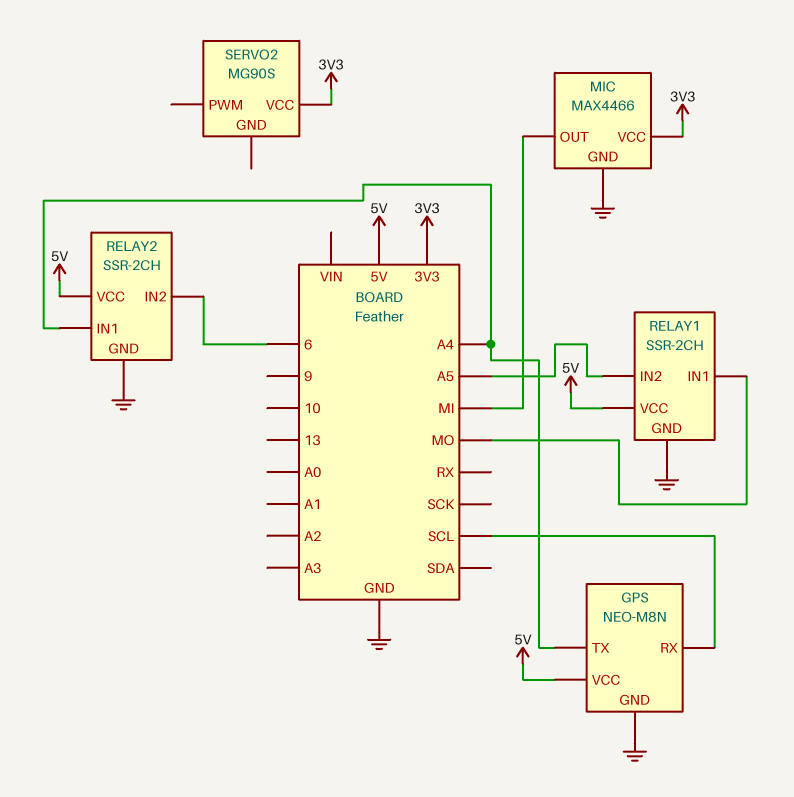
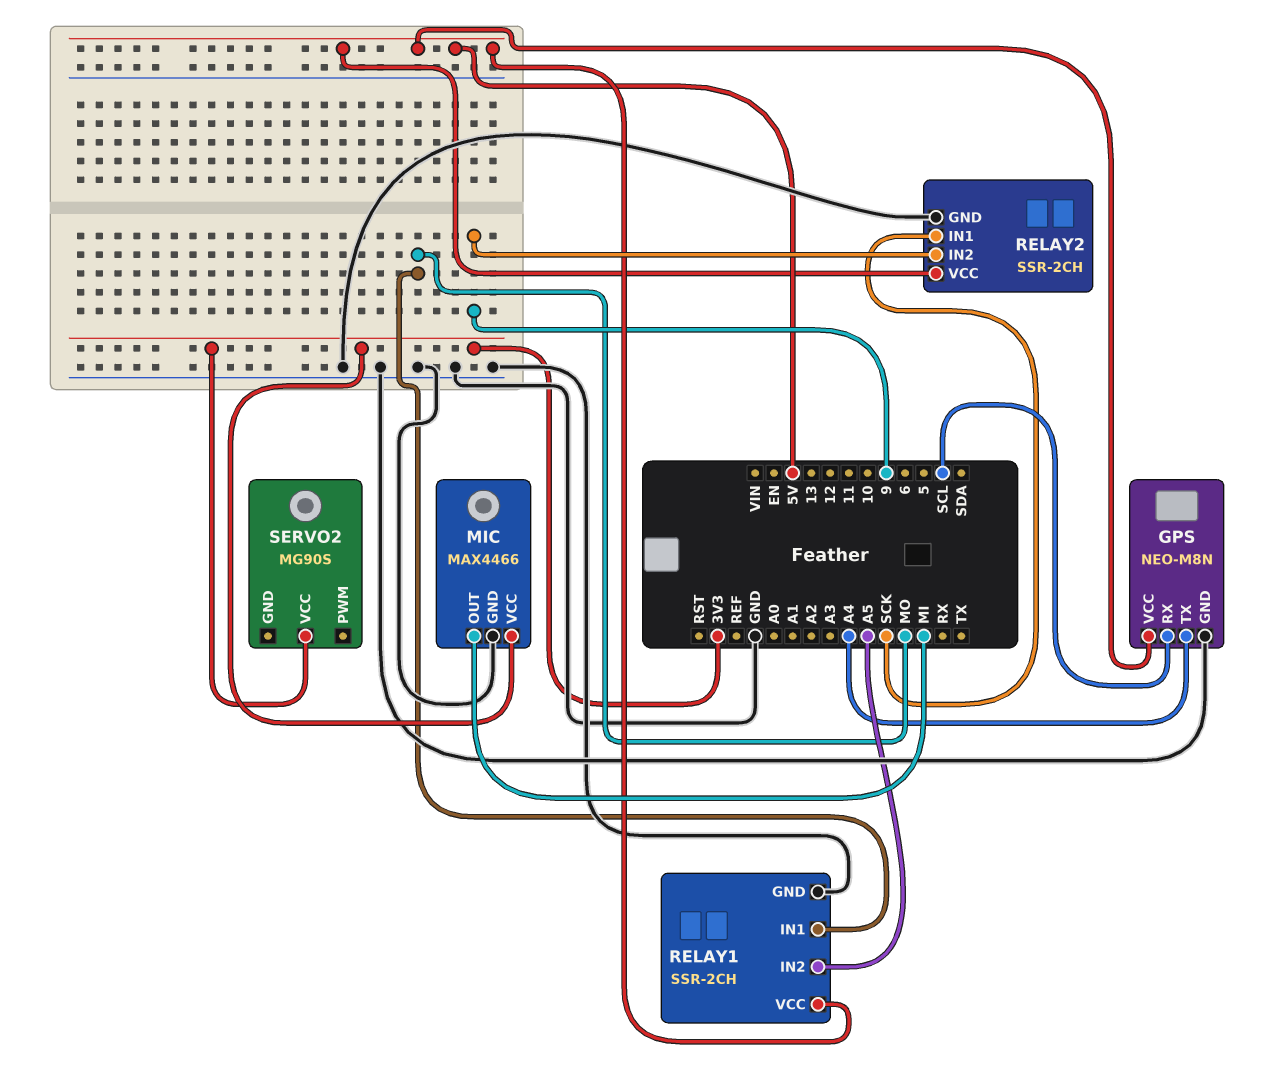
RELAY2 pin IN1: A4 -> SCK
RELAY2 pin IN2: 6 -> 9

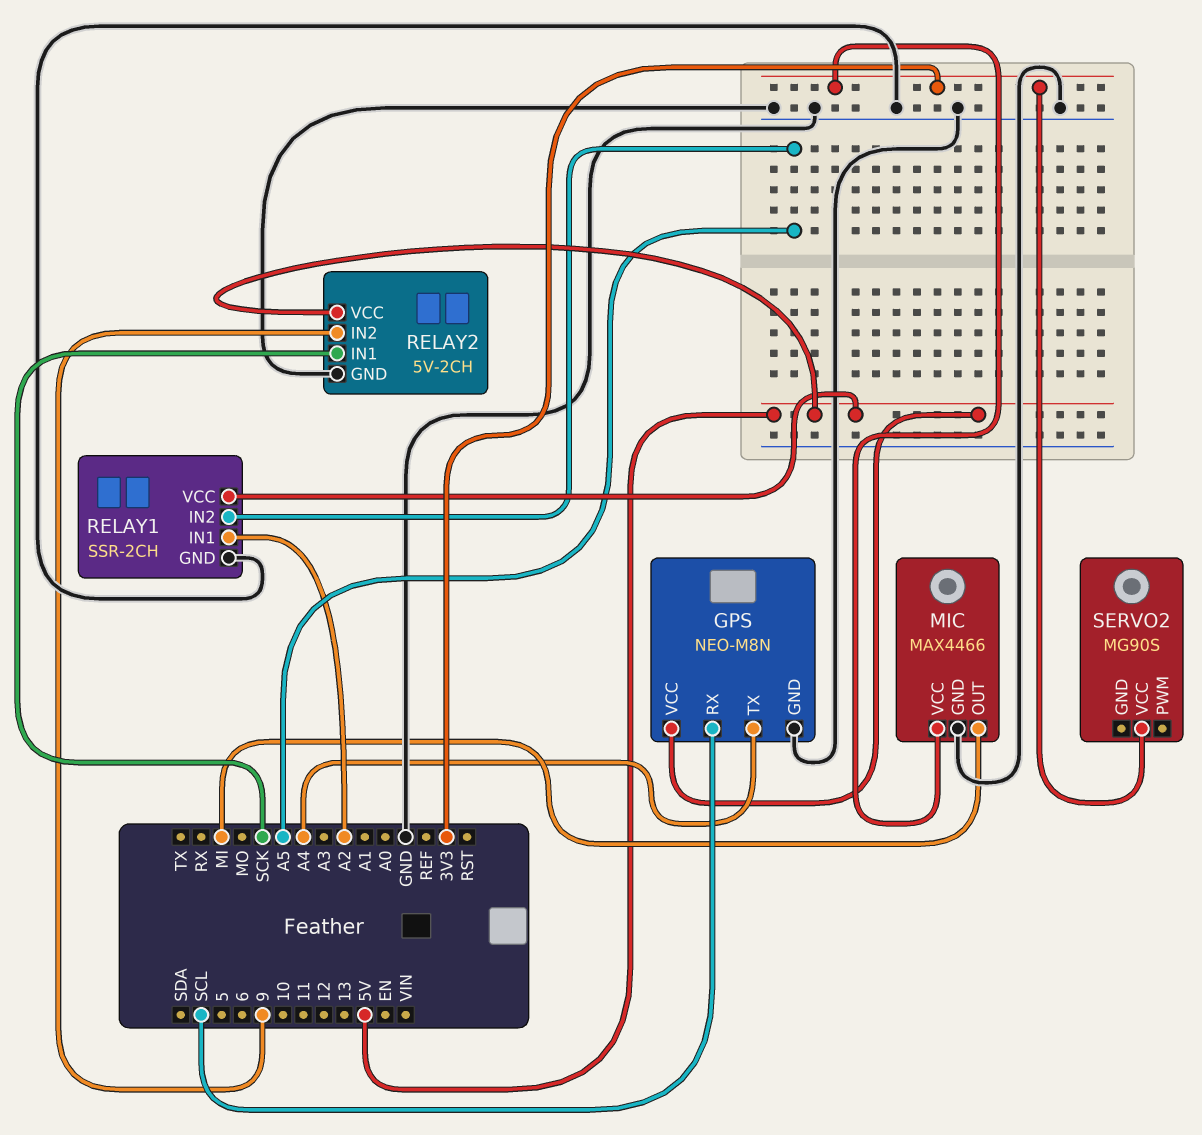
RELAY1 pin IN1: MO -> A2
RELAY2: SSR-2CH -> 5V-2CH

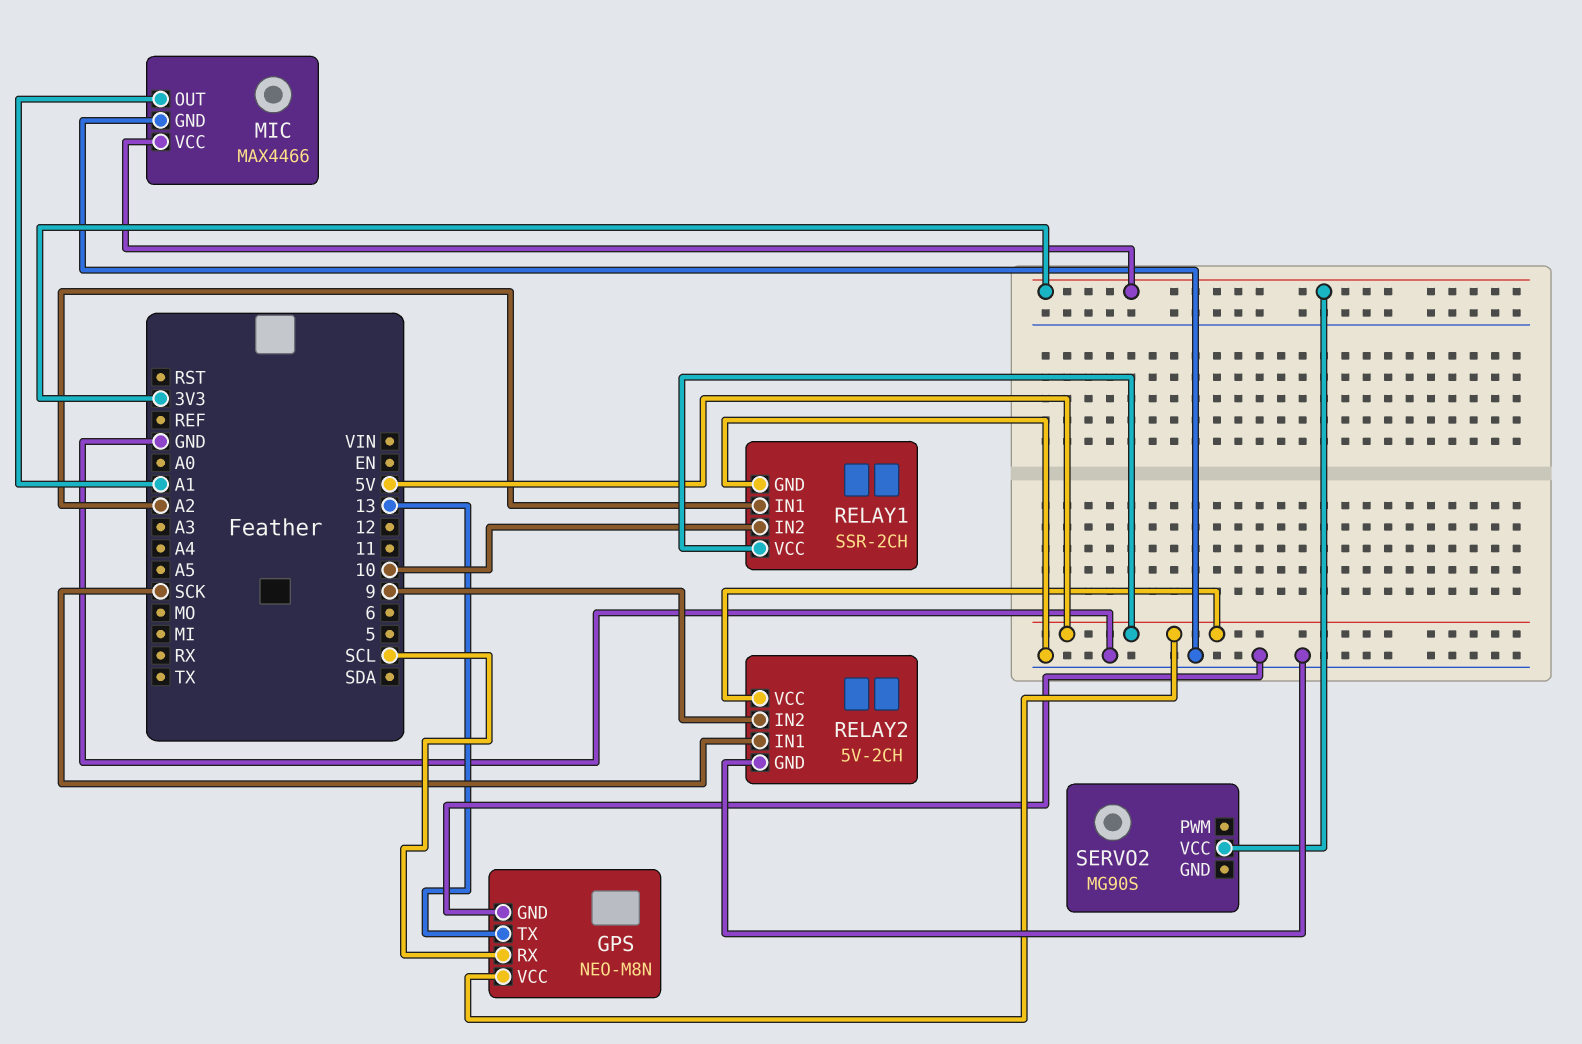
GPS pin TX: A4 -> 13
MIC pin OUT: MI -> A1
RELAY1 pin IN2: A5 -> 10

